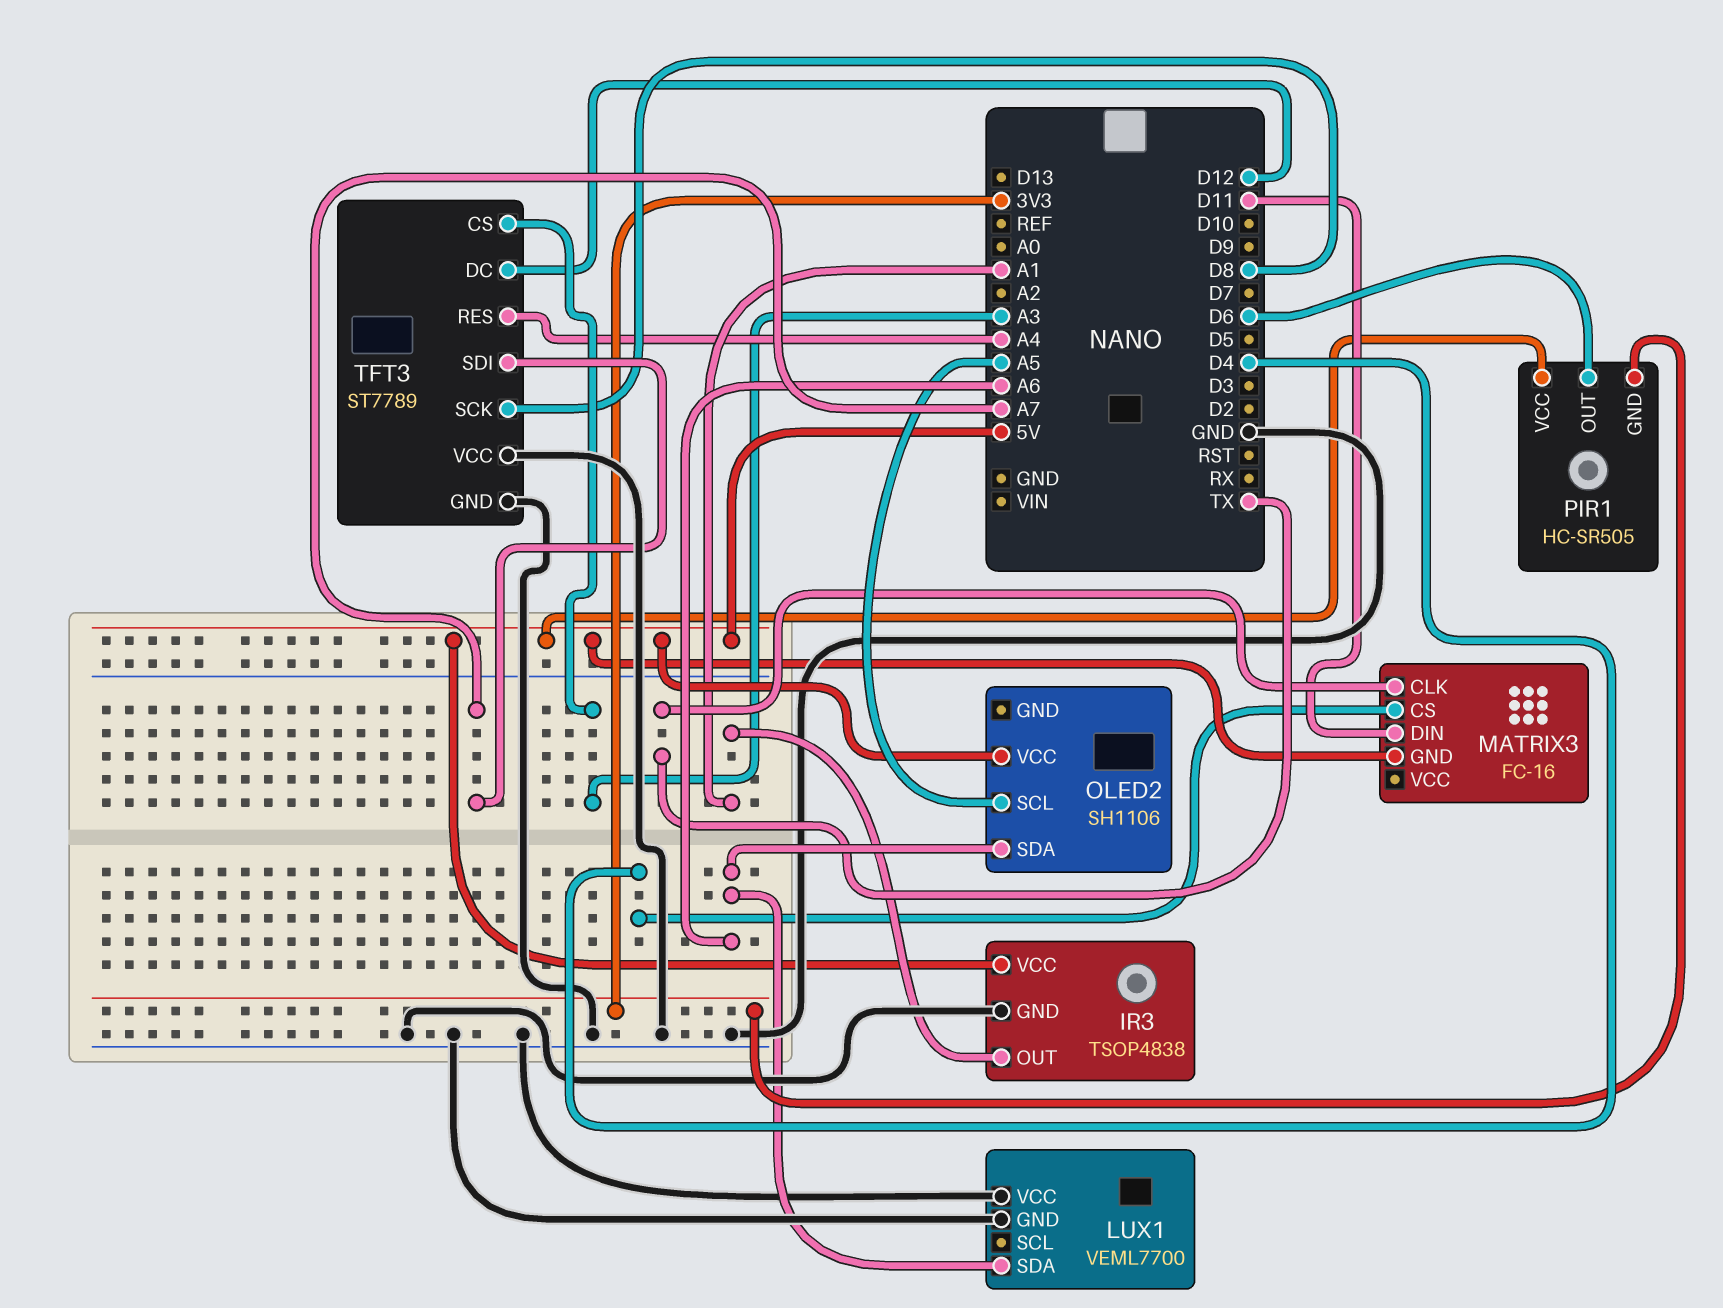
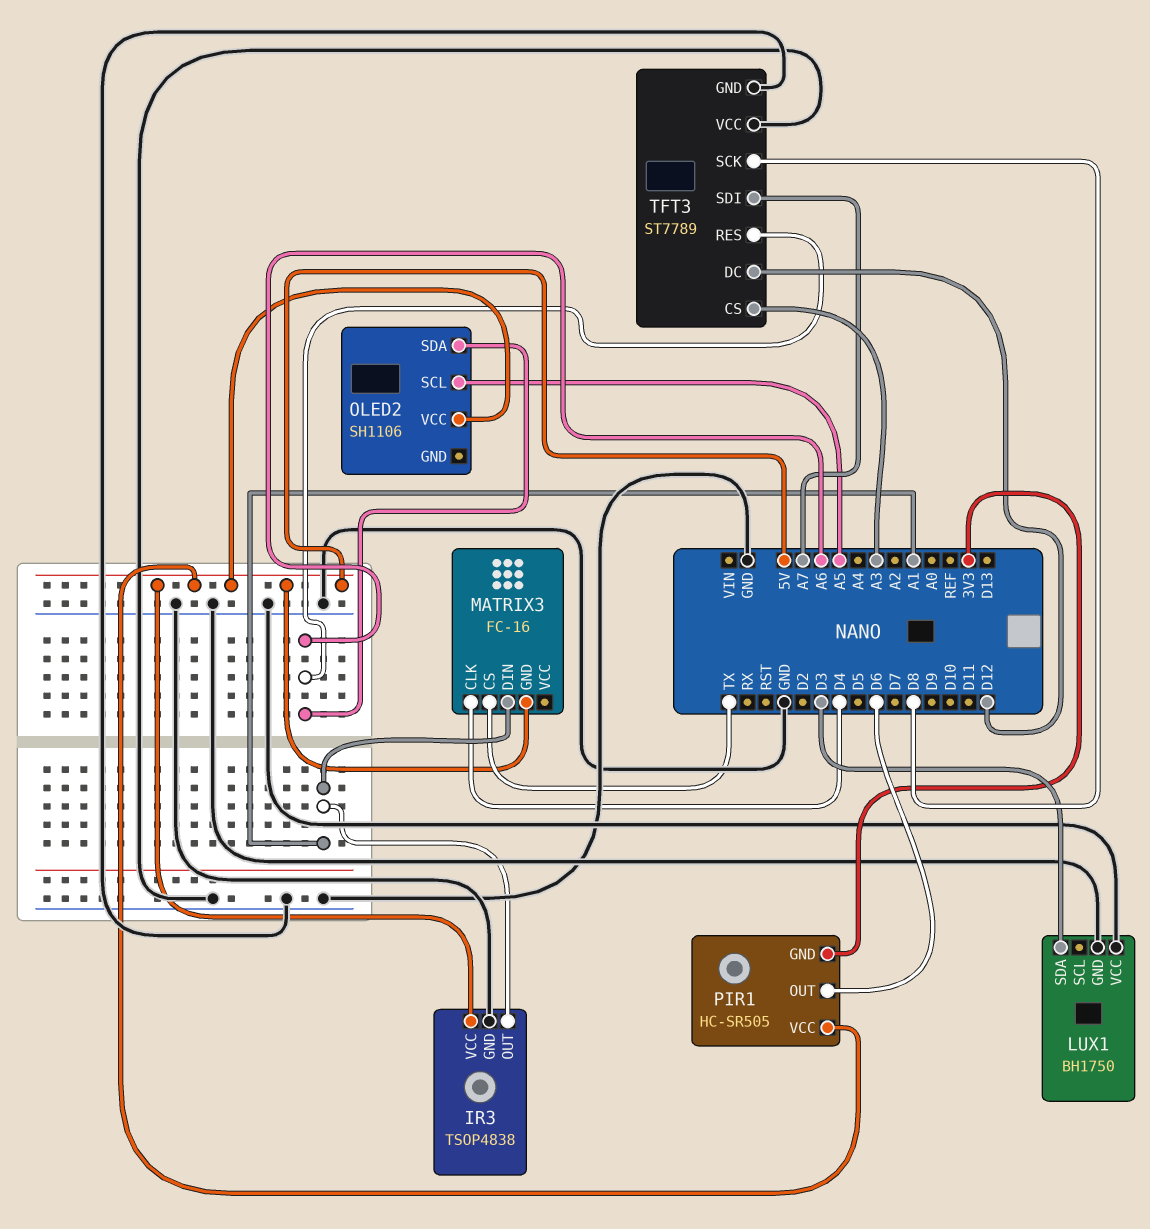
LUX1: VEML7700 -> BH1750
LUX1 pin SDA: A6 -> D3
MATRIX3 pin CLK: TX -> D4
MATRIX3 pin CS: D4 -> TX
MATRIX3 pin DIN: D11 -> A1
TFT3 pin RES: A4 -> A6

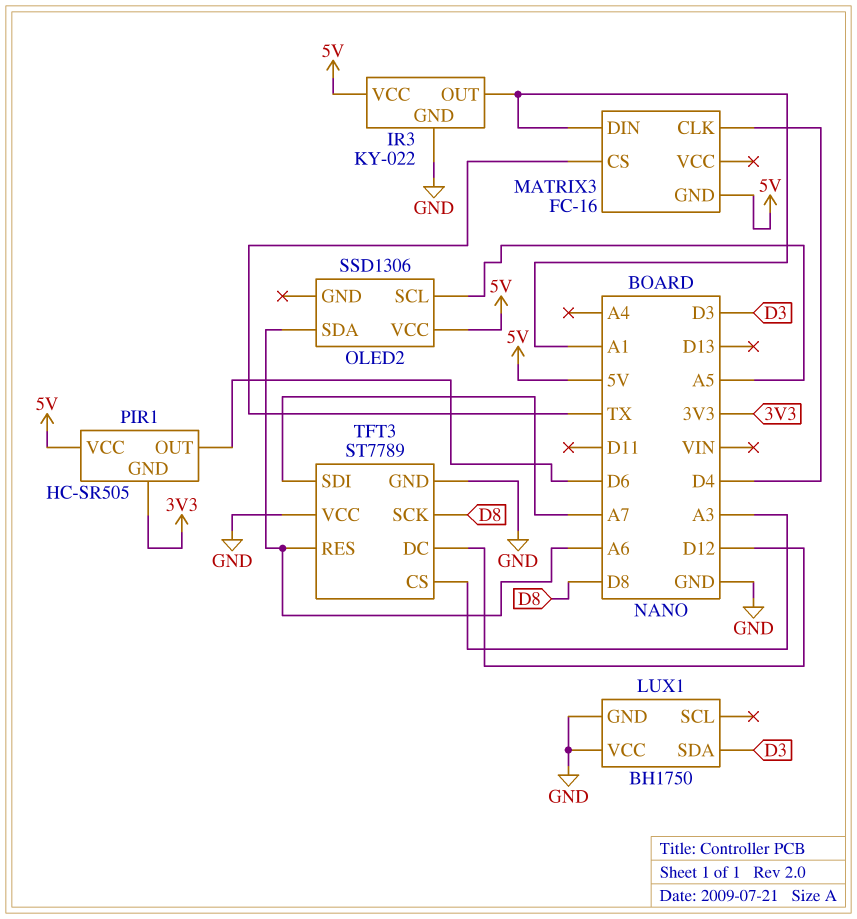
IR3: TSOP4838 -> KY-022
OLED2: SH1106 -> SSD1306

